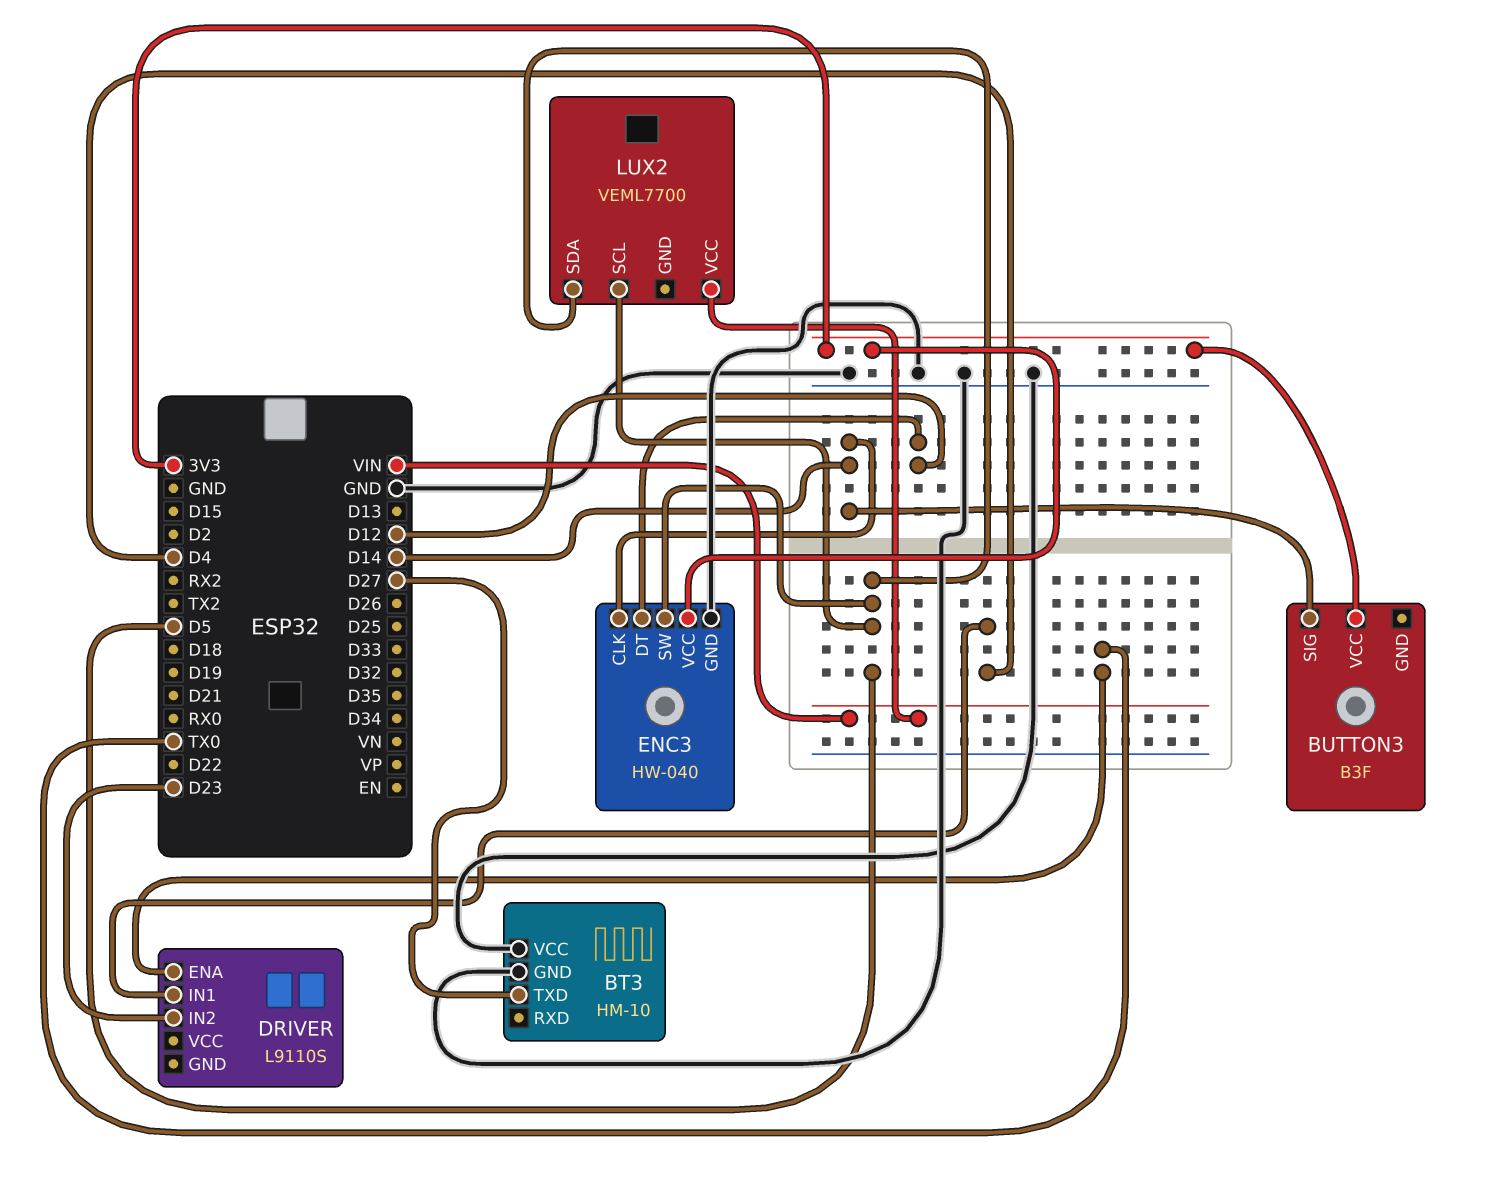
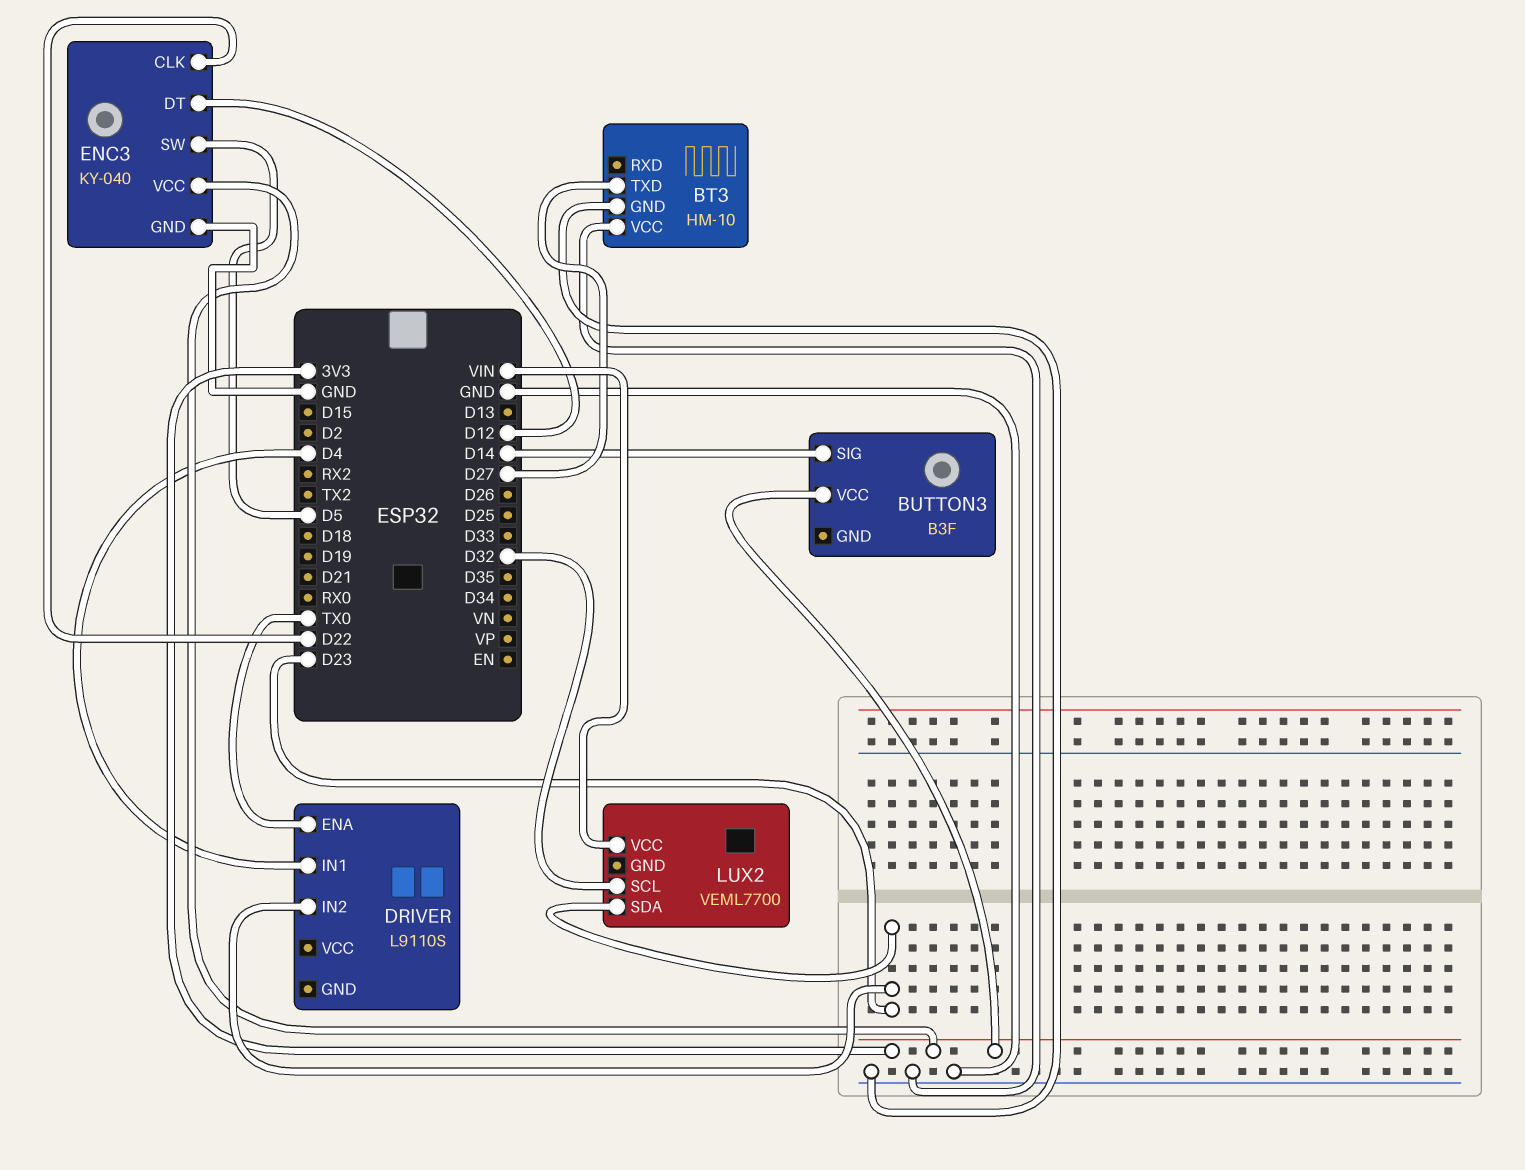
ENC3: HW-040 -> KY-040
ENC3 pin CLK: D14 -> D22
LUX2 pin SCL: D5 -> D32
LUX2 pin SDA: D5 -> D23

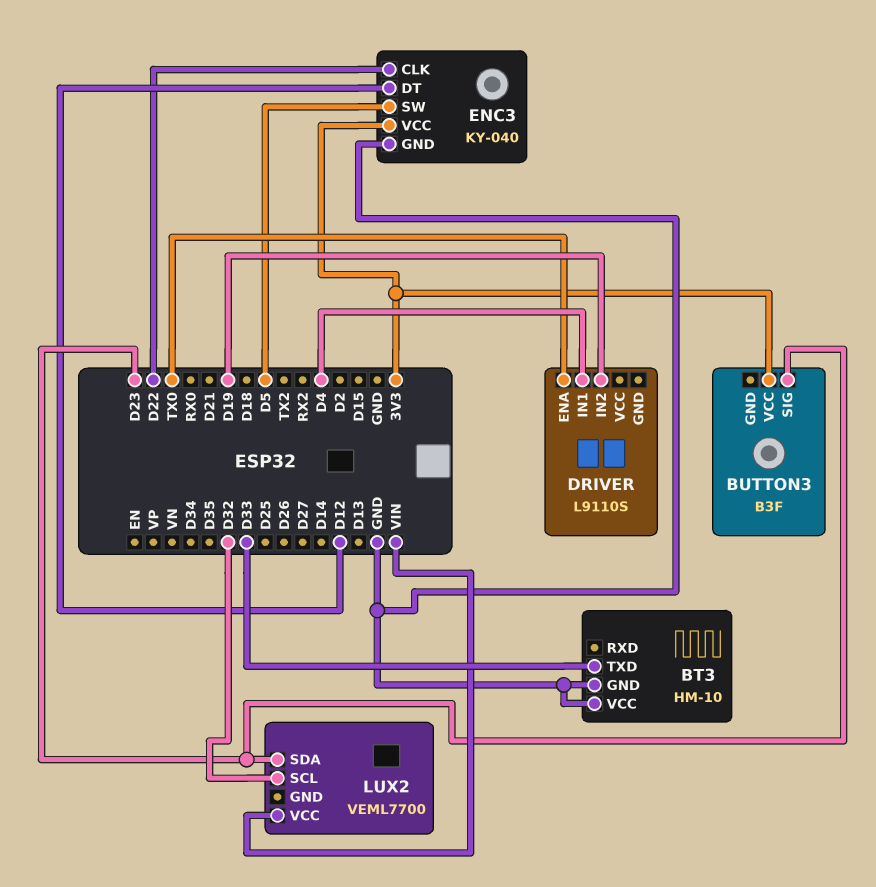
BT3 pin TXD: D27 -> D33
BUTTON3 pin SIG: D14 -> D23
DRIVER pin IN2: D23 -> D19

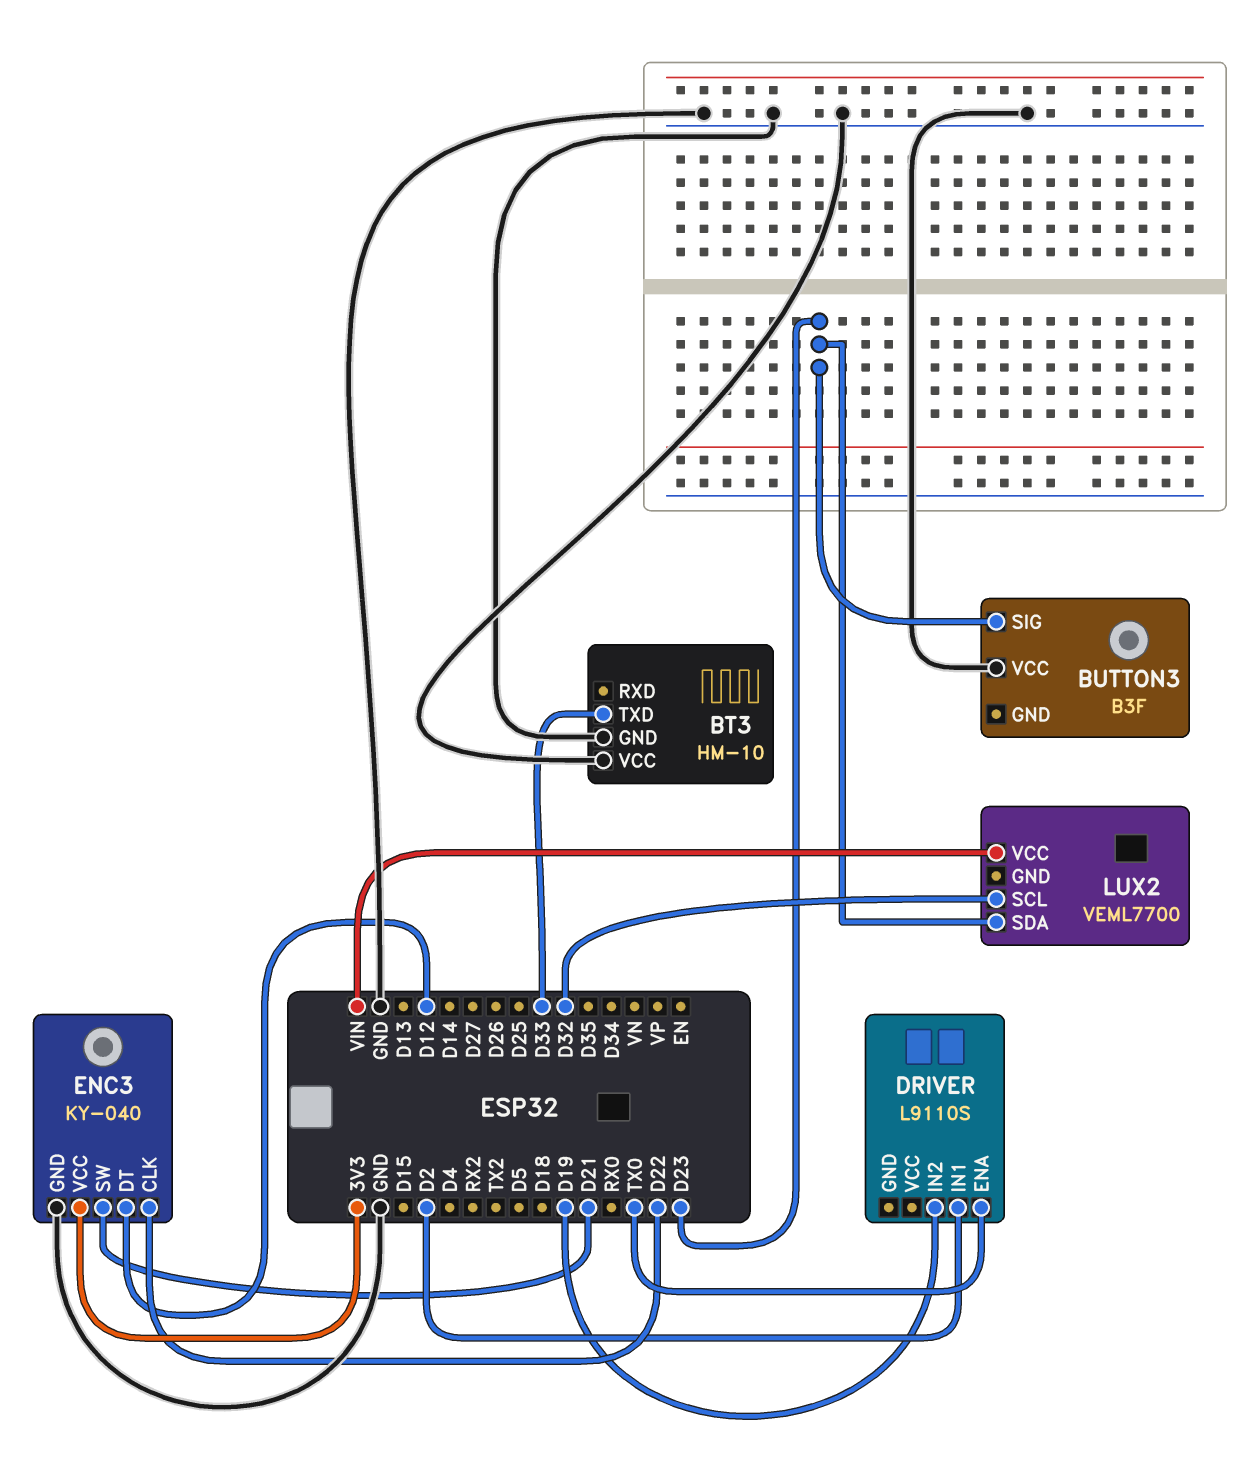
BUTTON3 pin VCC: 3V3 -> GND
DRIVER pin IN1: D4 -> D2
ENC3 pin SW: D5 -> D21

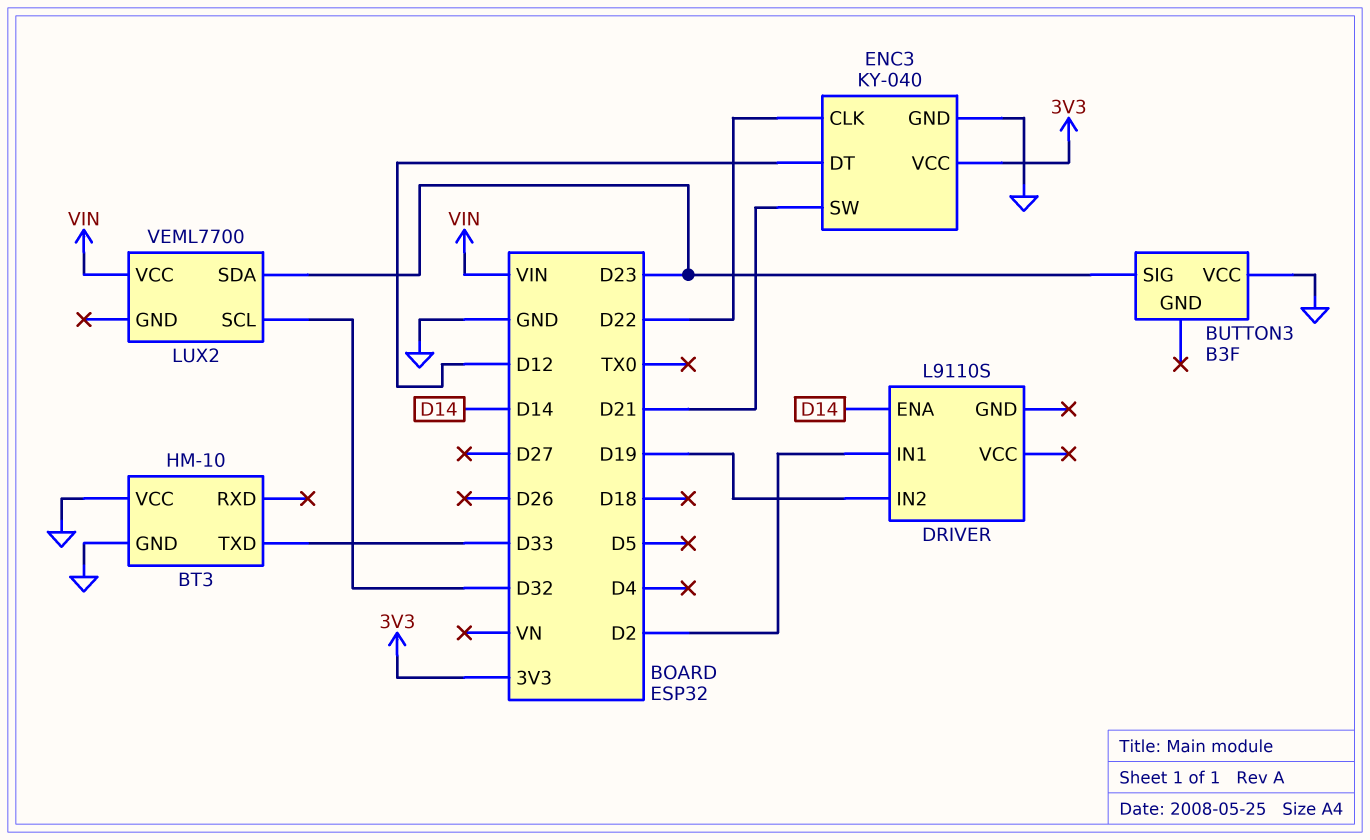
DRIVER pin ENA: TX0 -> D14

